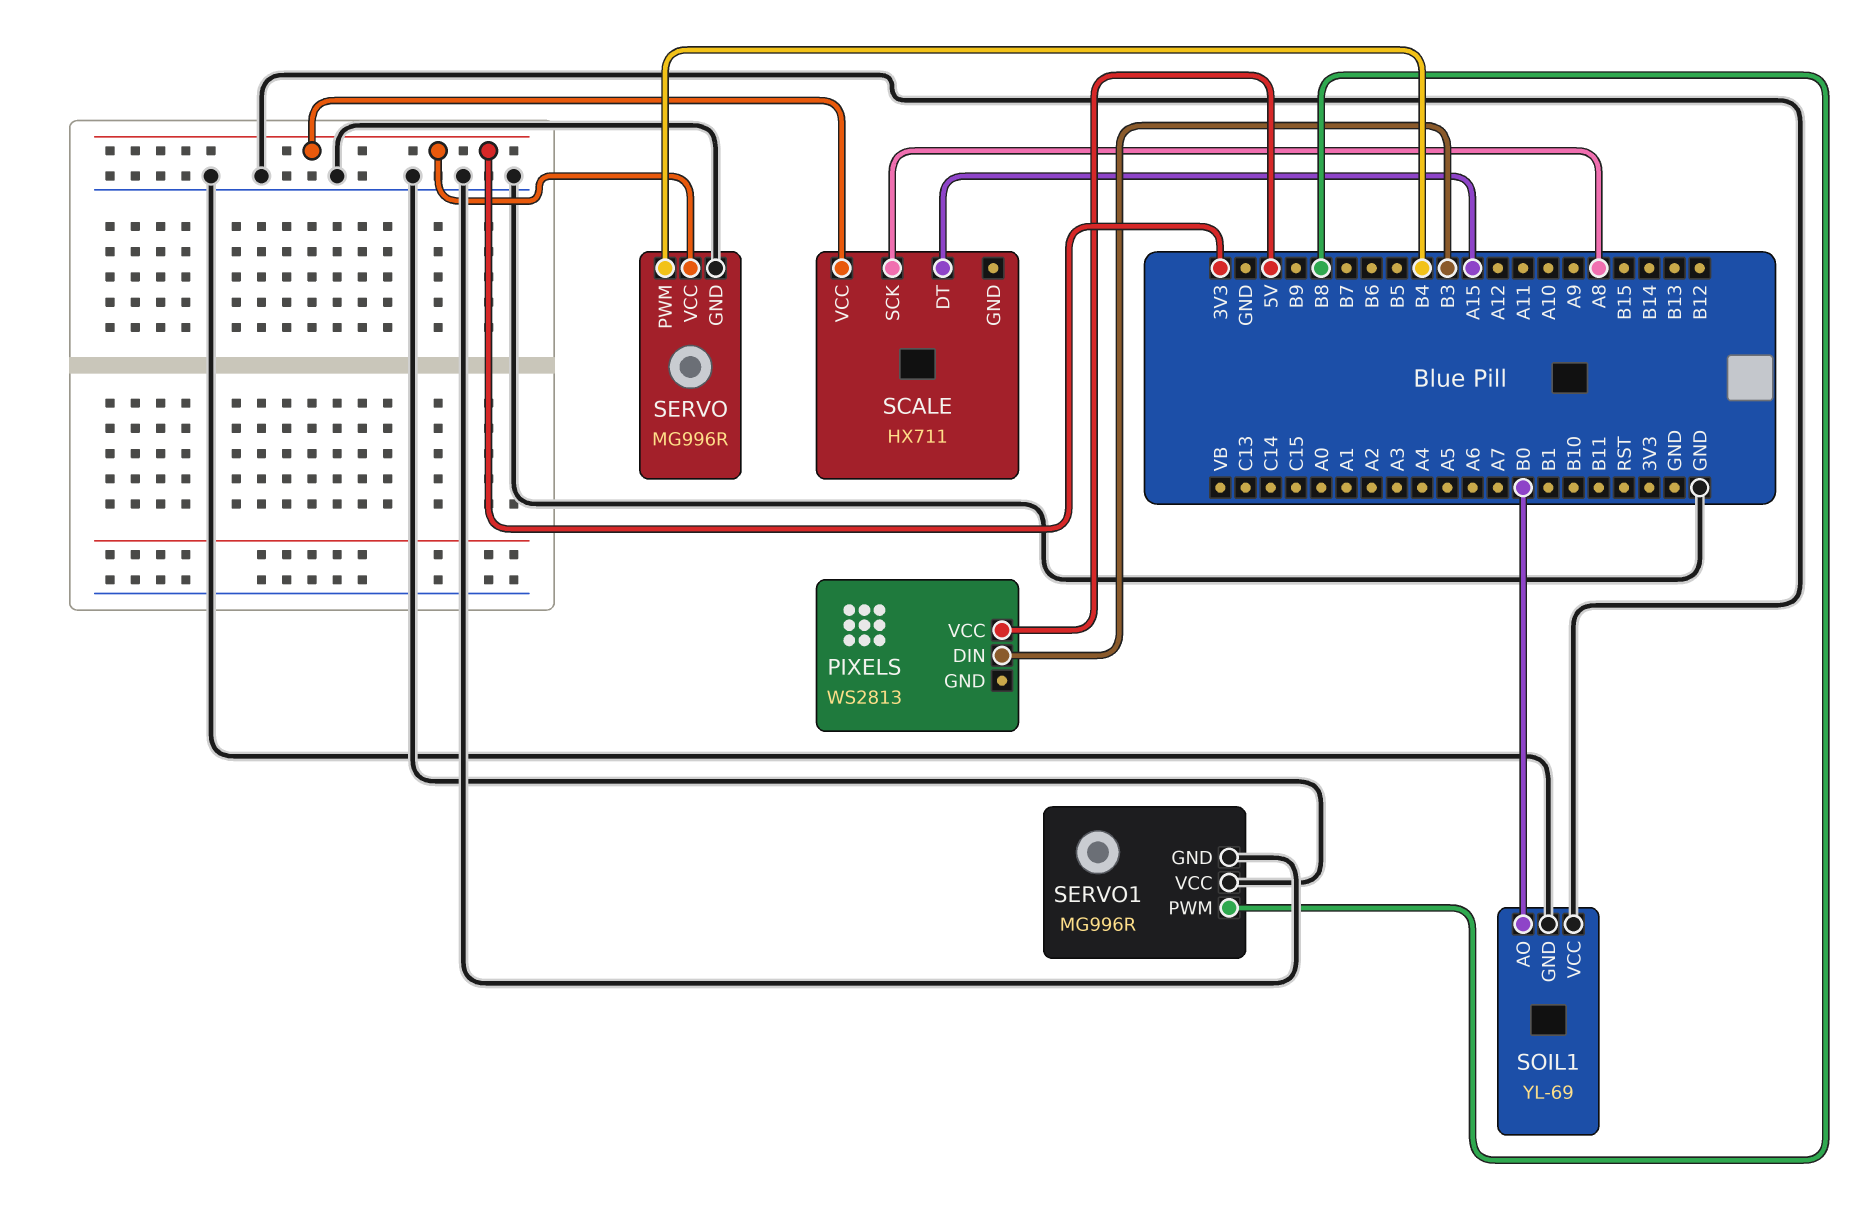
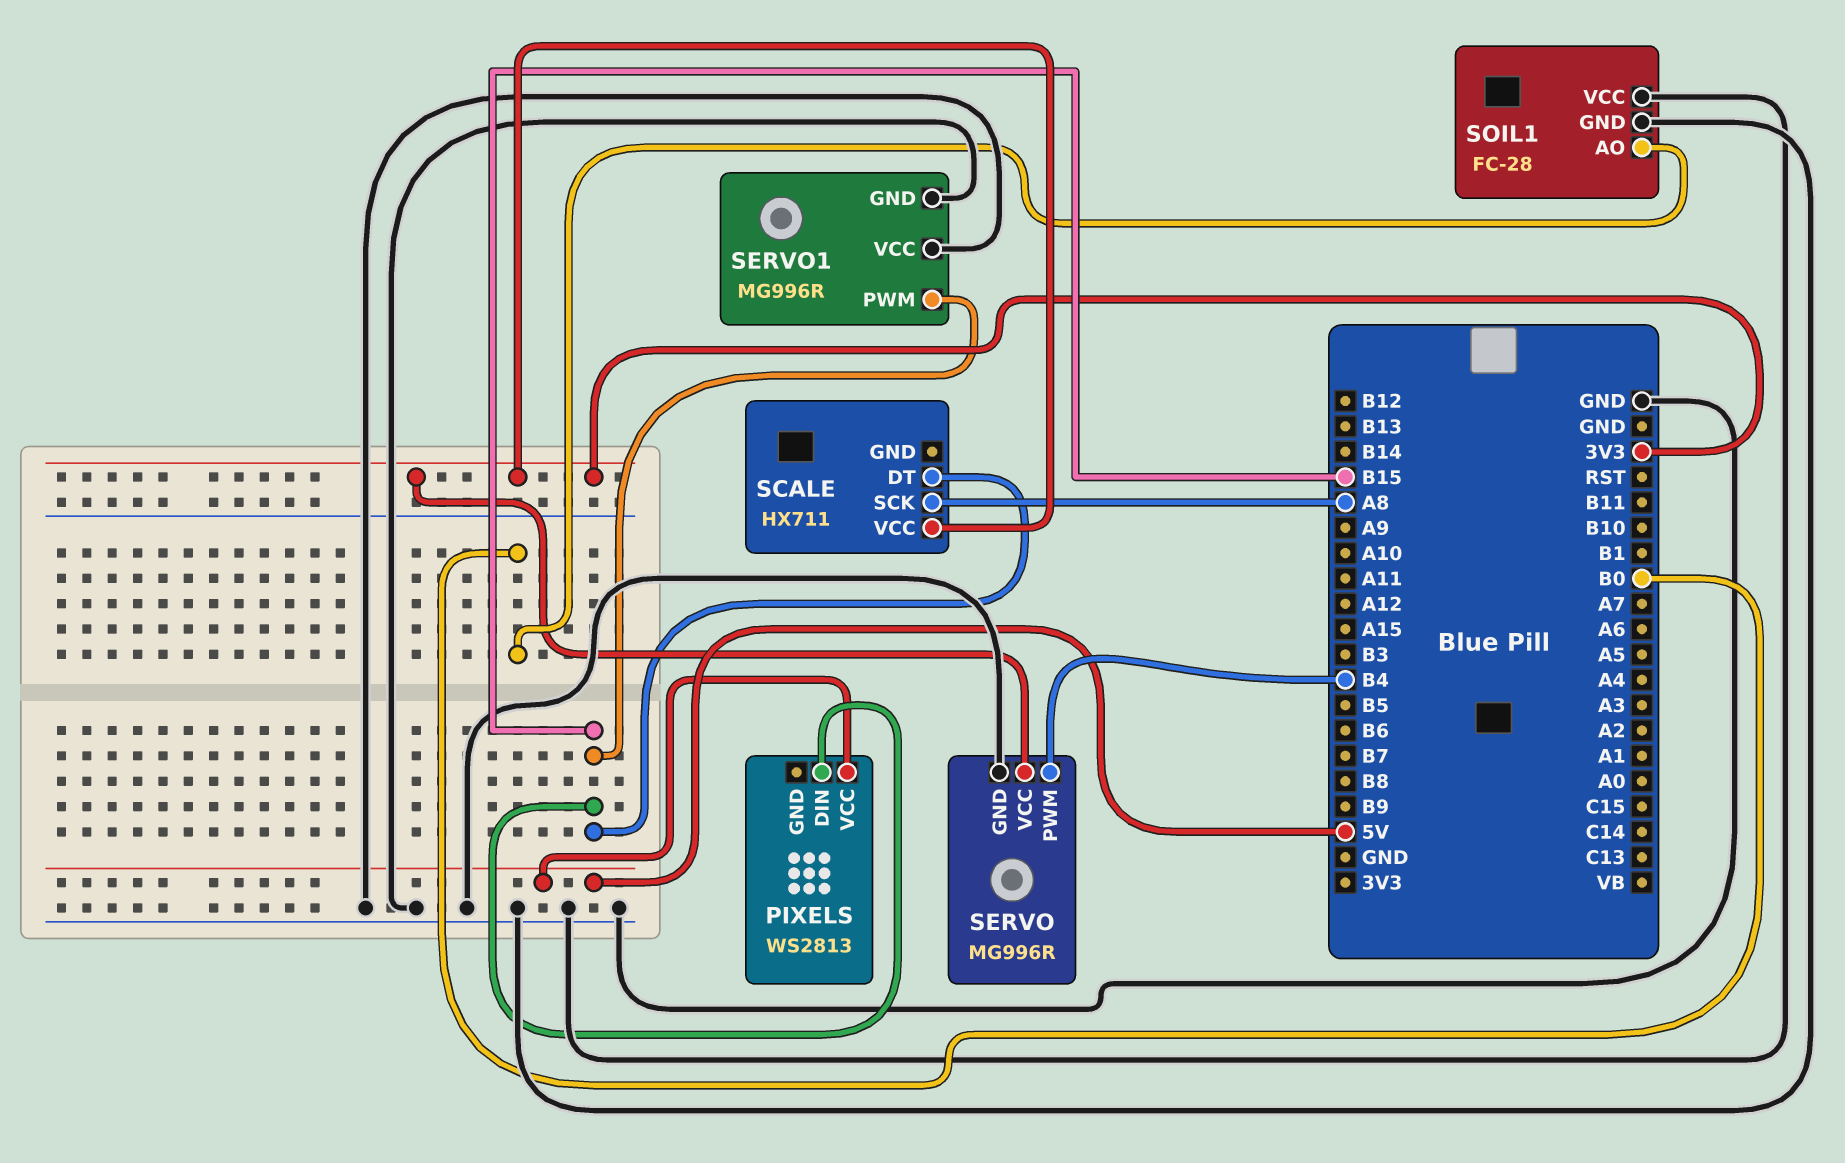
PIXELS pin DIN: B3 -> B15
SCALE pin DT: A15 -> B15
SERVO1 pin PWM: B8 -> B15
SOIL1: YL-69 -> FC-28

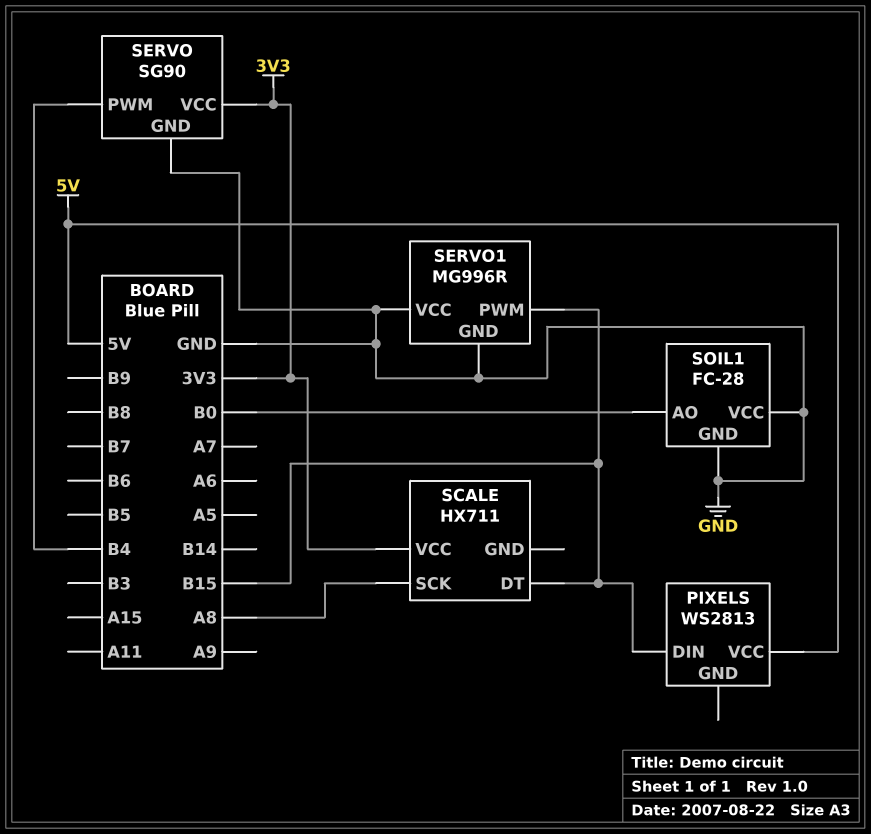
SERVO: MG996R -> SG90

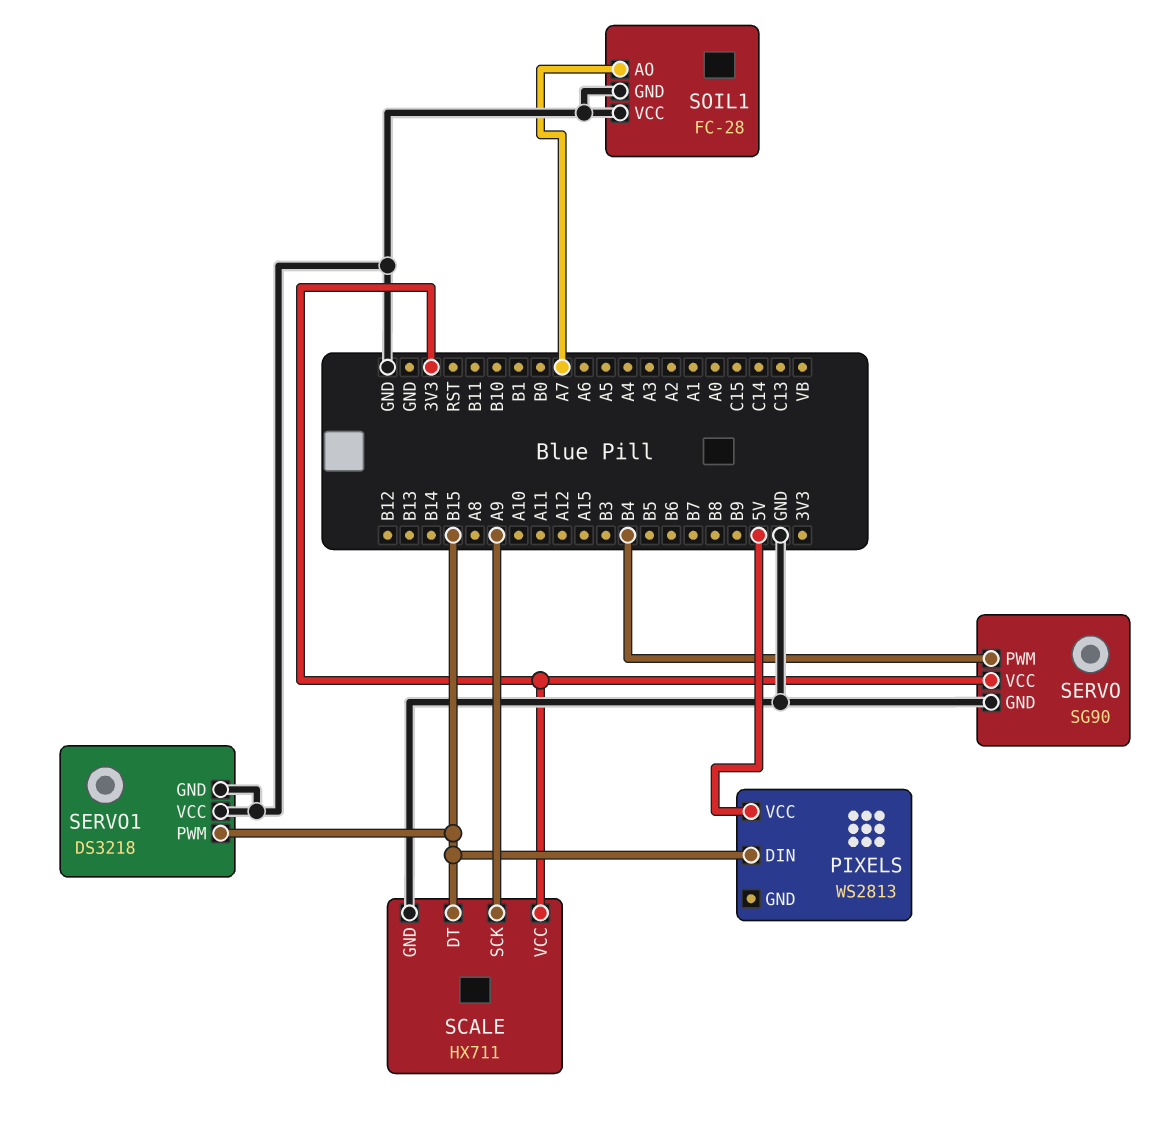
SCALE pin GND: none -> GND
SCALE pin SCK: A8 -> A9
SERVO1: MG996R -> DS3218
SOIL1 pin AO: B0 -> A7

